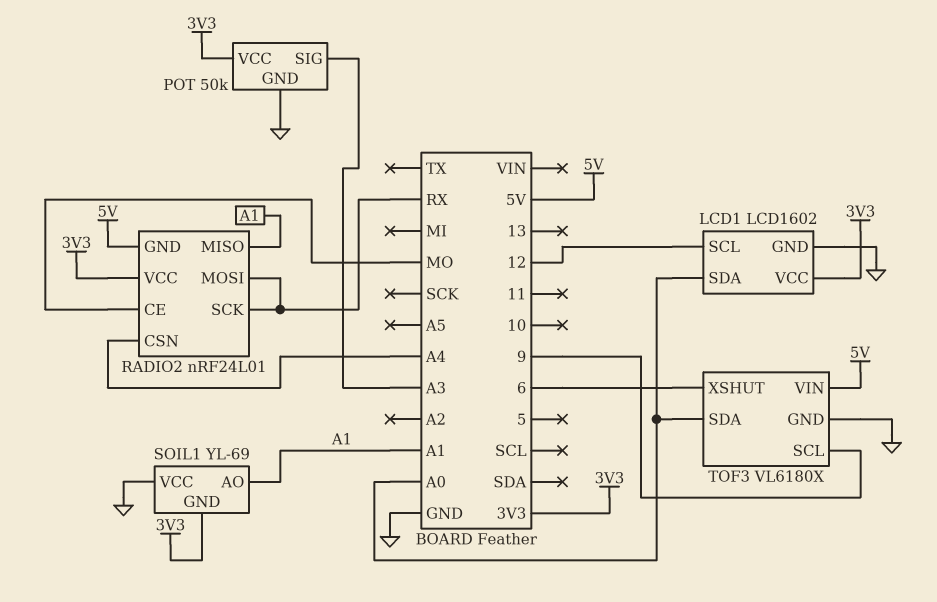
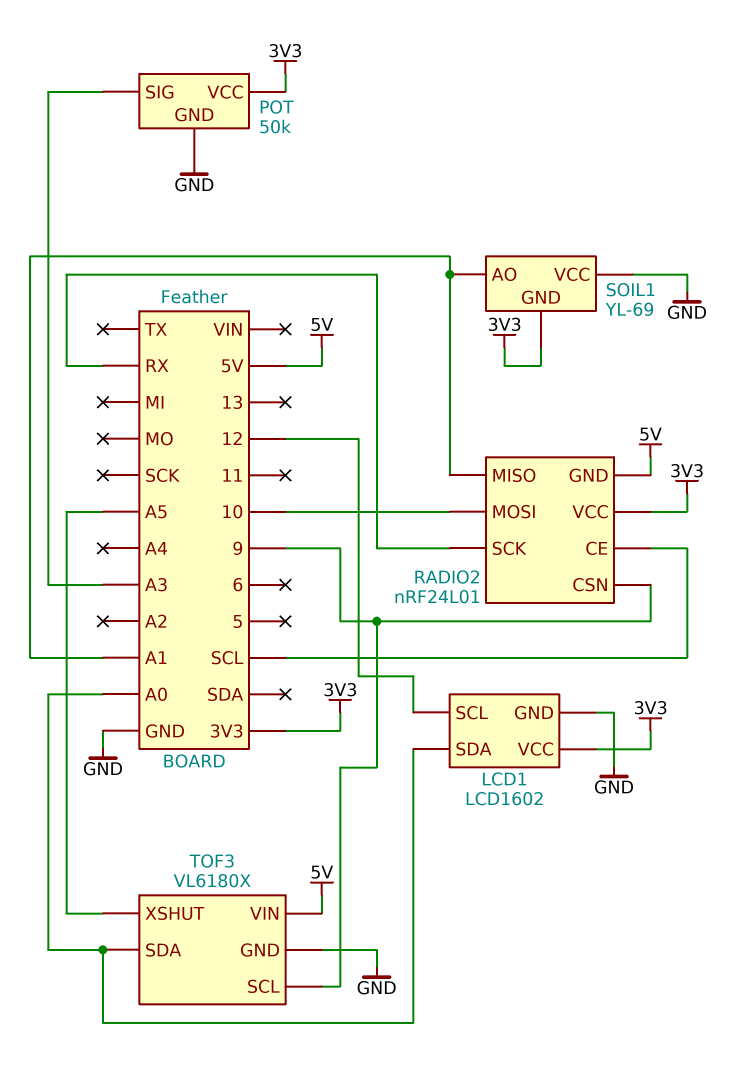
RADIO2 pin CE: MO -> SCL
RADIO2 pin CSN: A4 -> 9
RADIO2 pin MOSI: RX -> 10
TOF3 pin XSHUT: 6 -> A5

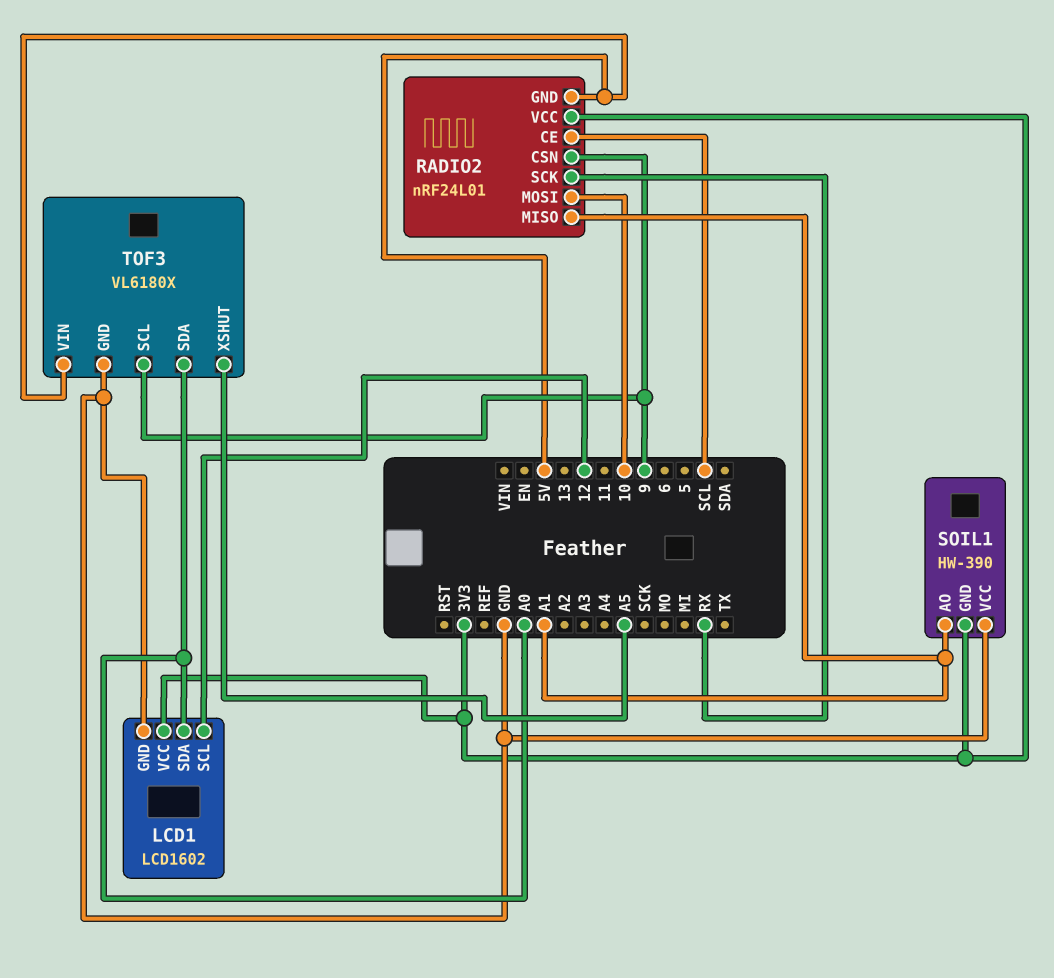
POT: 50k -> none
POT pin GND: GND -> none
POT pin SIG: A3 -> none
POT pin VCC: 3V3 -> none
SOIL1: YL-69 -> HW-390

